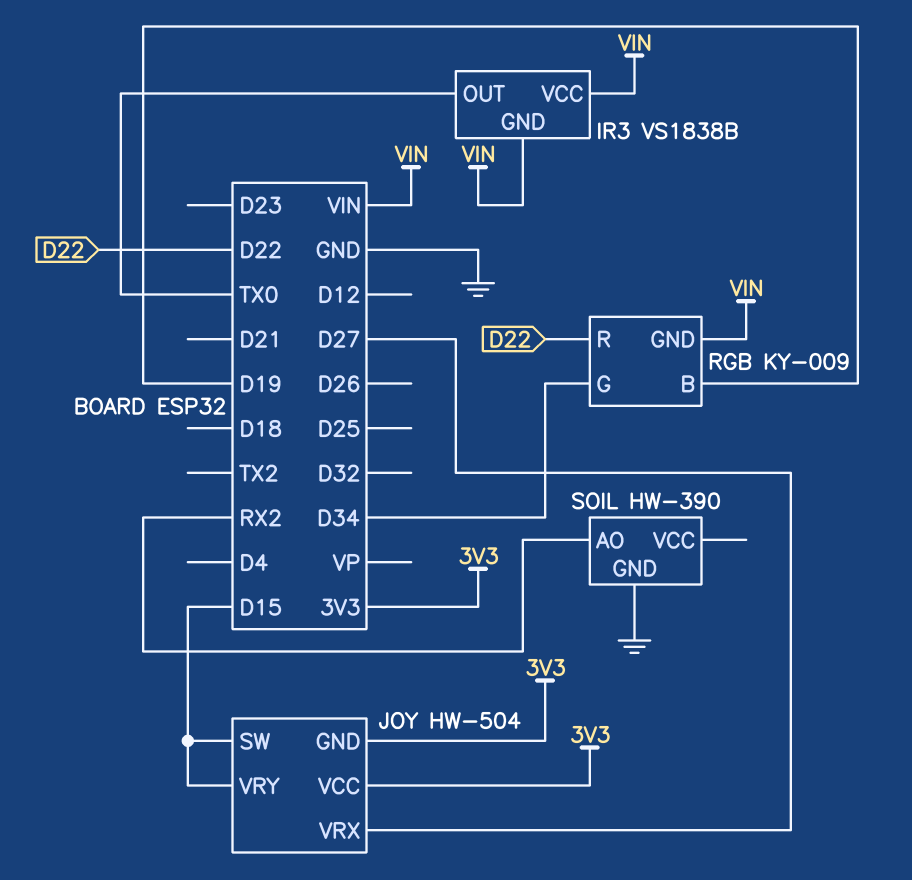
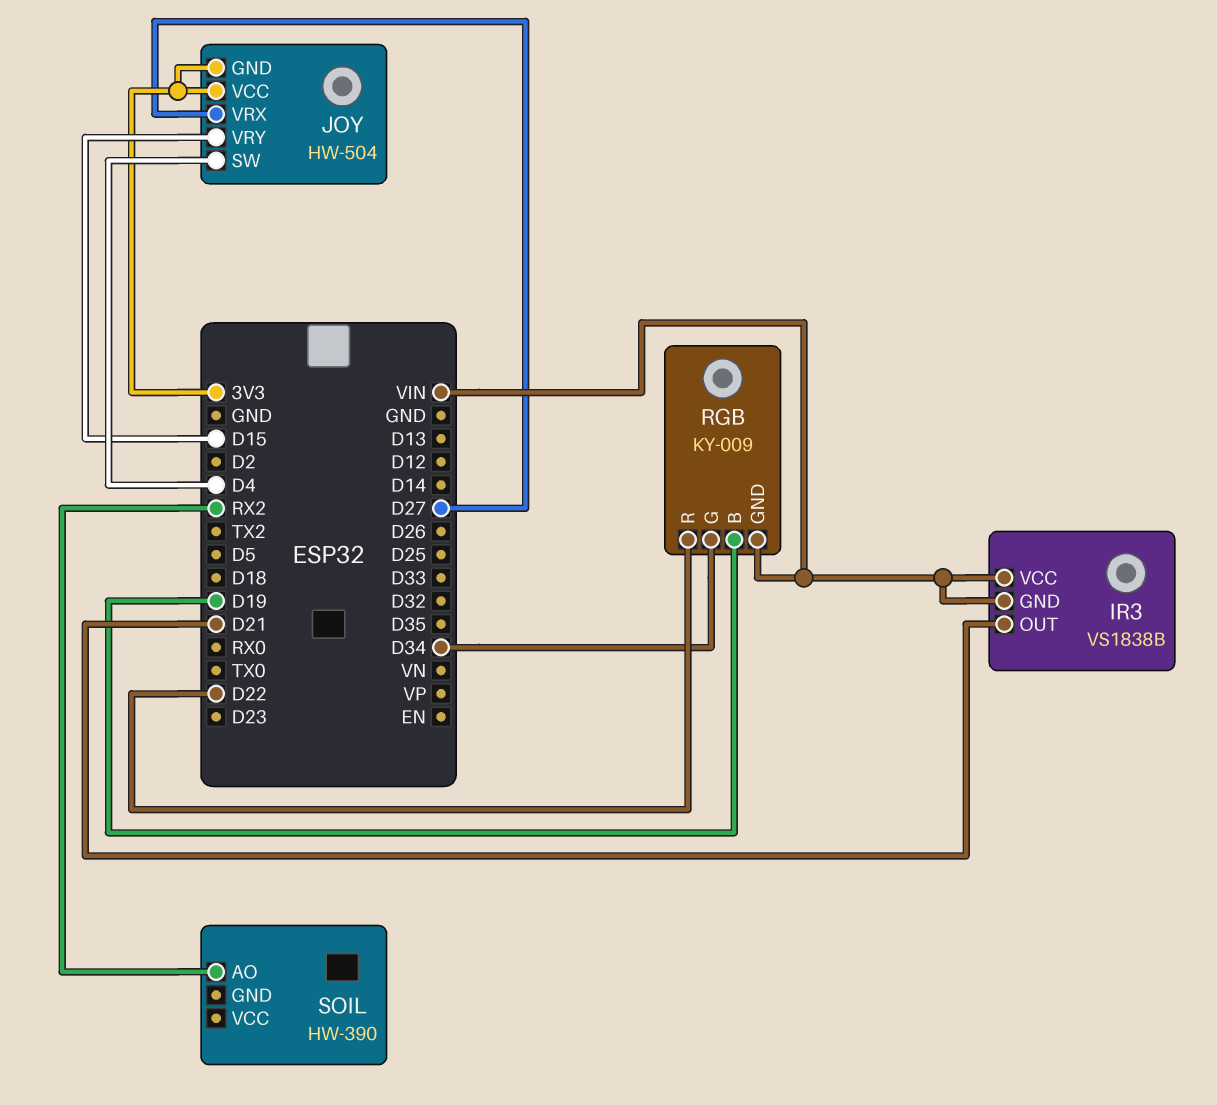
IR3 pin OUT: TX0 -> D21
JOY pin SW: D15 -> D4
SOIL pin GND: GND -> none

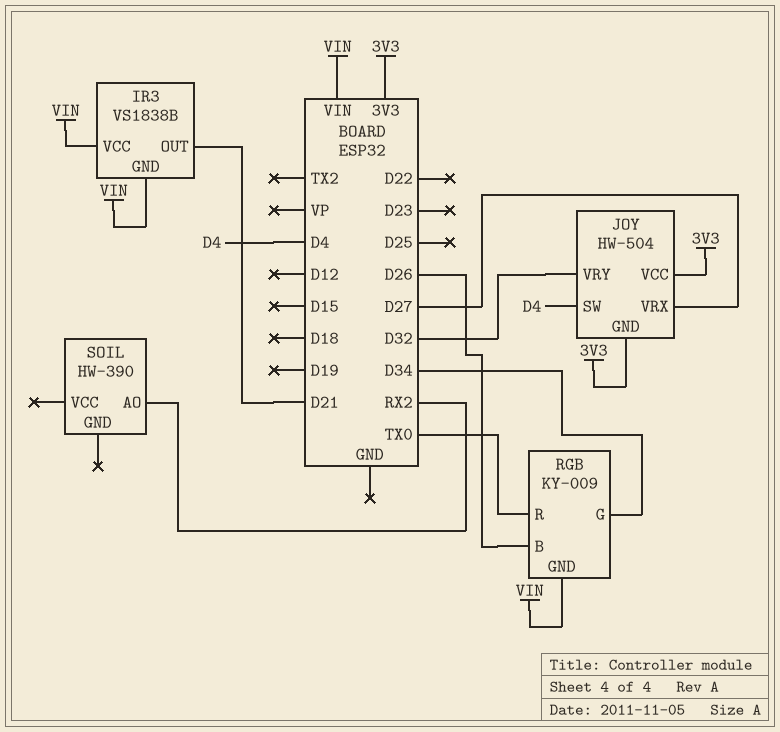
JOY pin VRY: D15 -> D32
RGB pin B: D19 -> D26
RGB pin R: D22 -> TX0

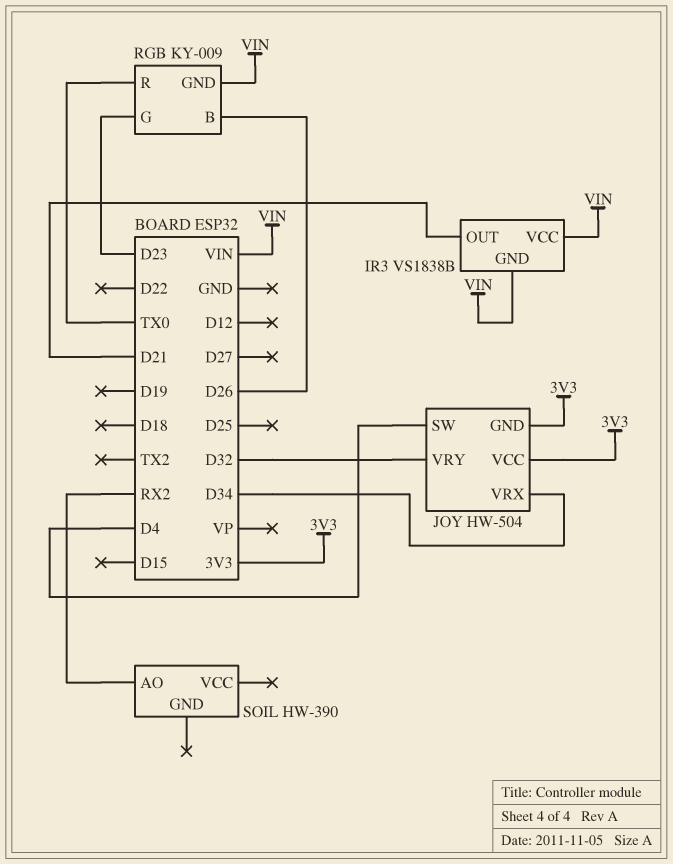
JOY pin VRX: D27 -> D34
RGB pin G: D34 -> D23

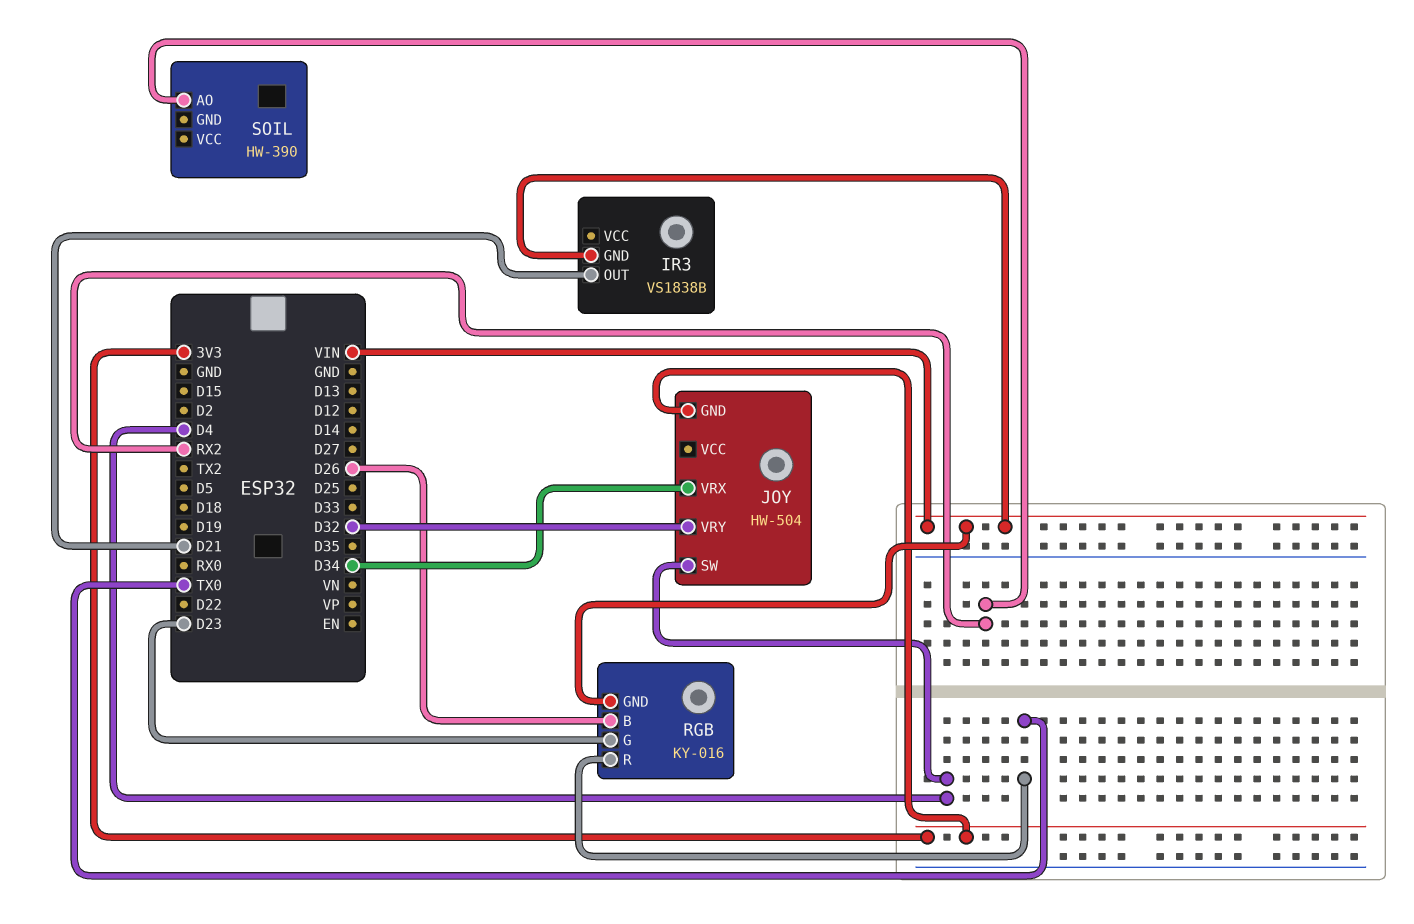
IR3 pin VCC: VIN -> none
JOY pin VCC: 3V3 -> none
RGB: KY-009 -> KY-016

